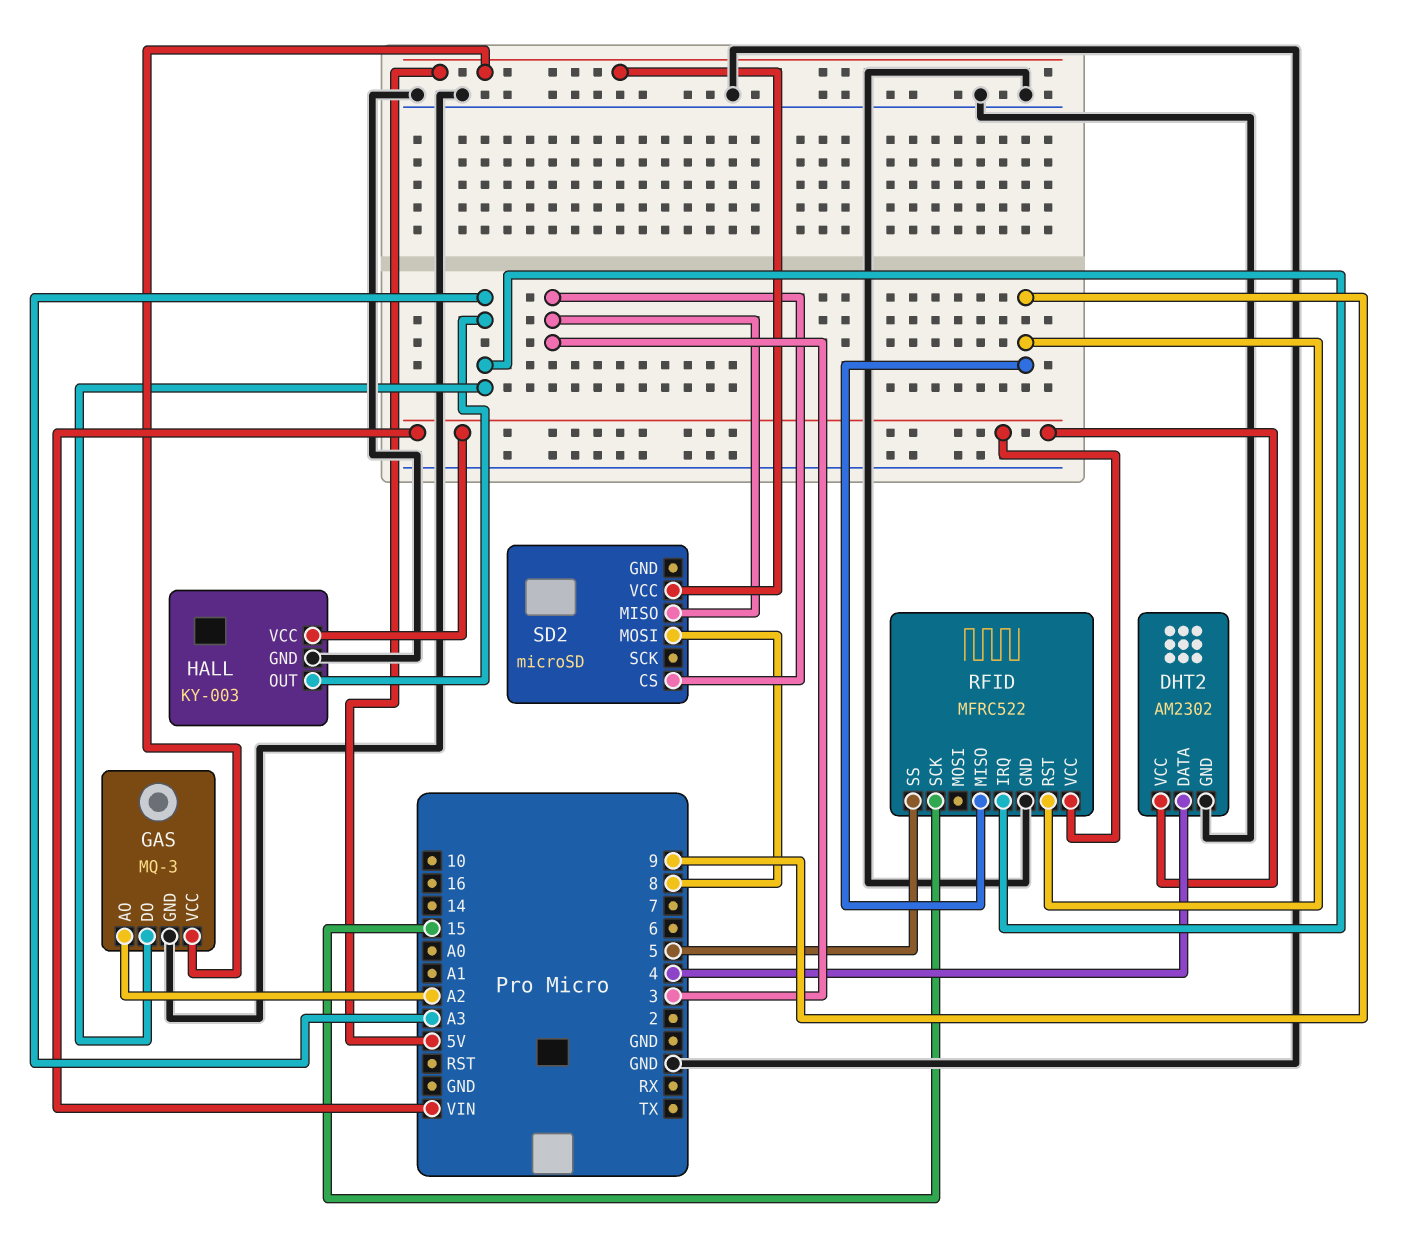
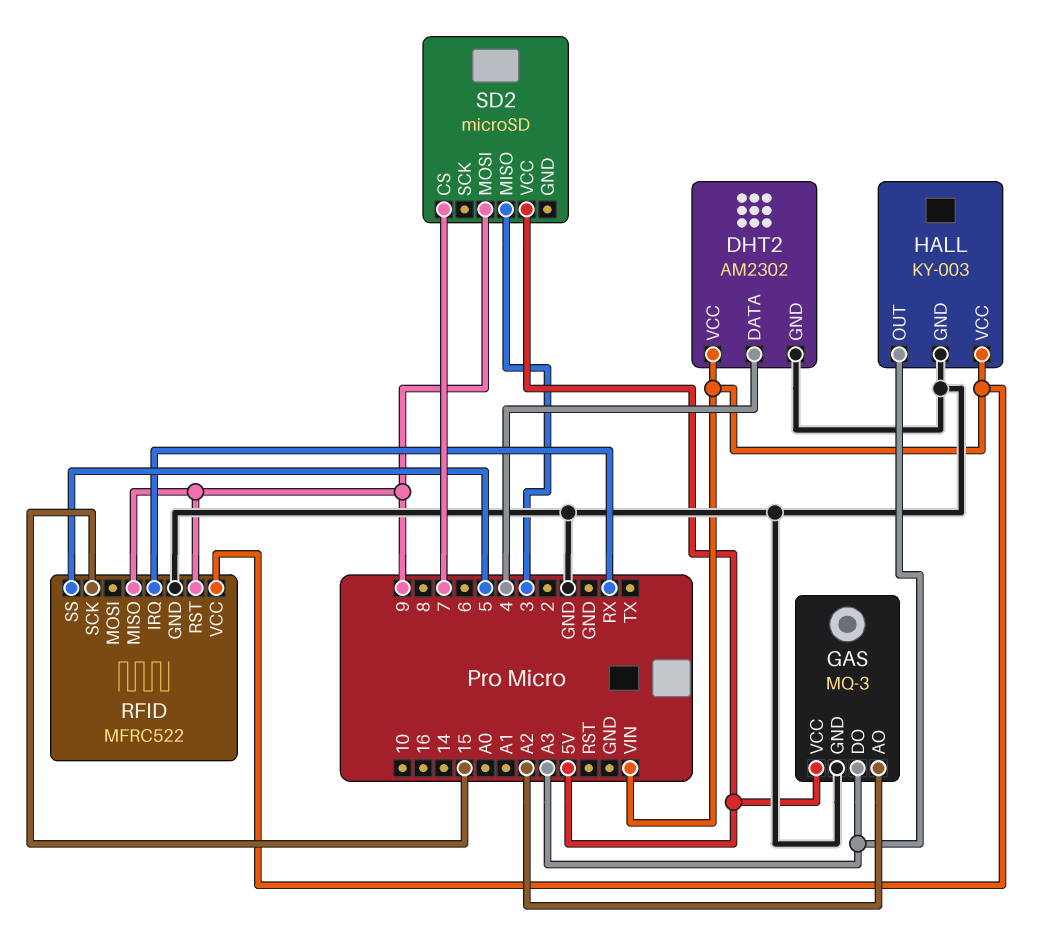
RFID pin IRQ: A3 -> RX
SD2 pin CS: 3 -> 7
SD2 pin MOSI: 8 -> 9

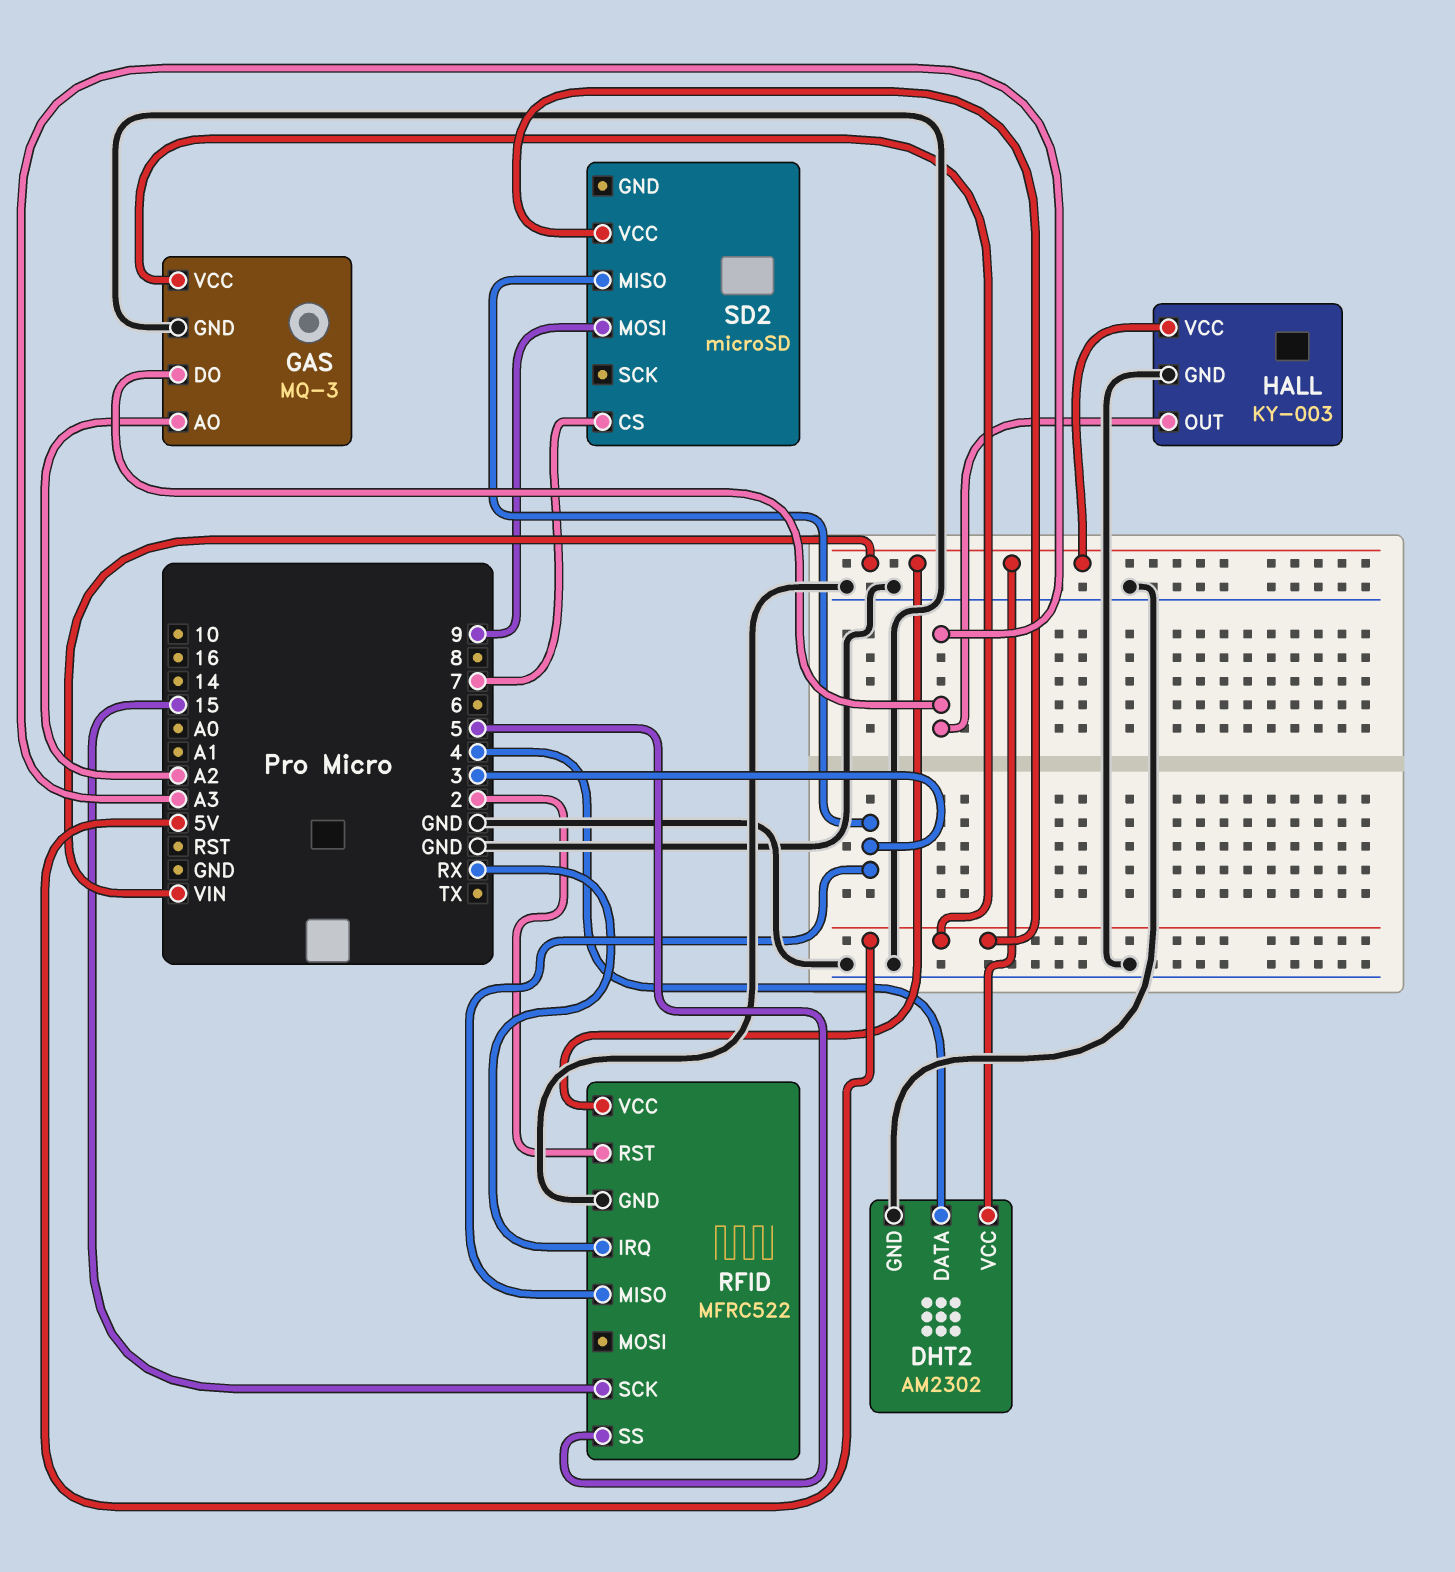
RFID pin MISO: 9 -> 3
RFID pin RST: 9 -> 2

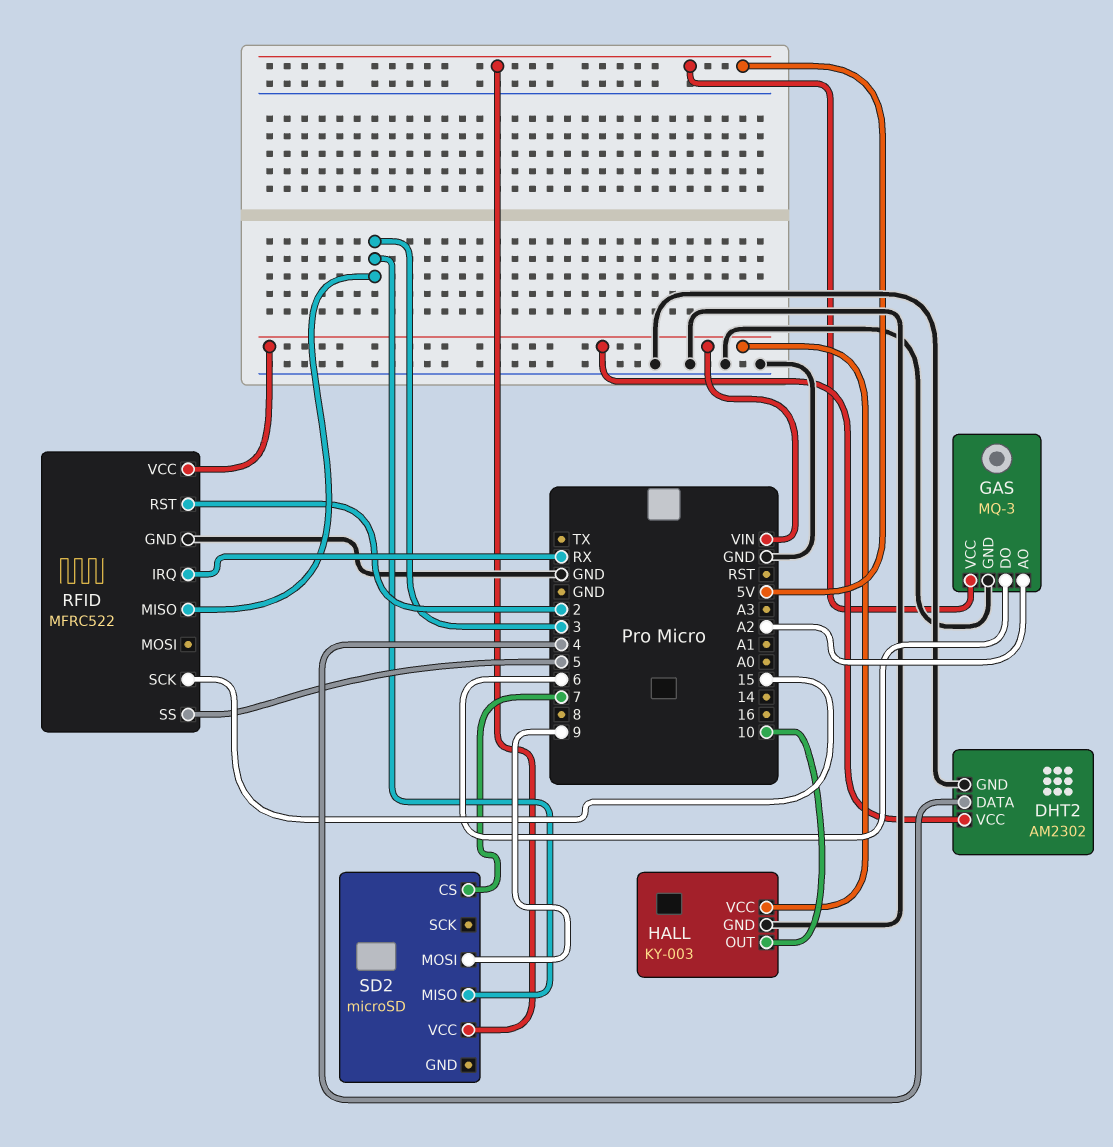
GAS pin DO: A3 -> 6
HALL pin OUT: A3 -> 10

